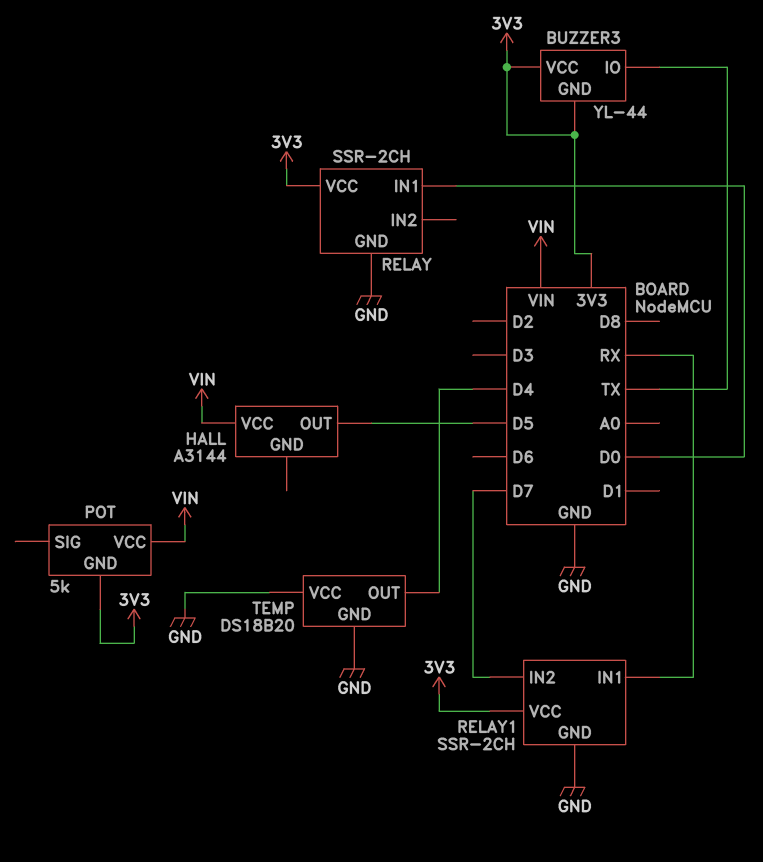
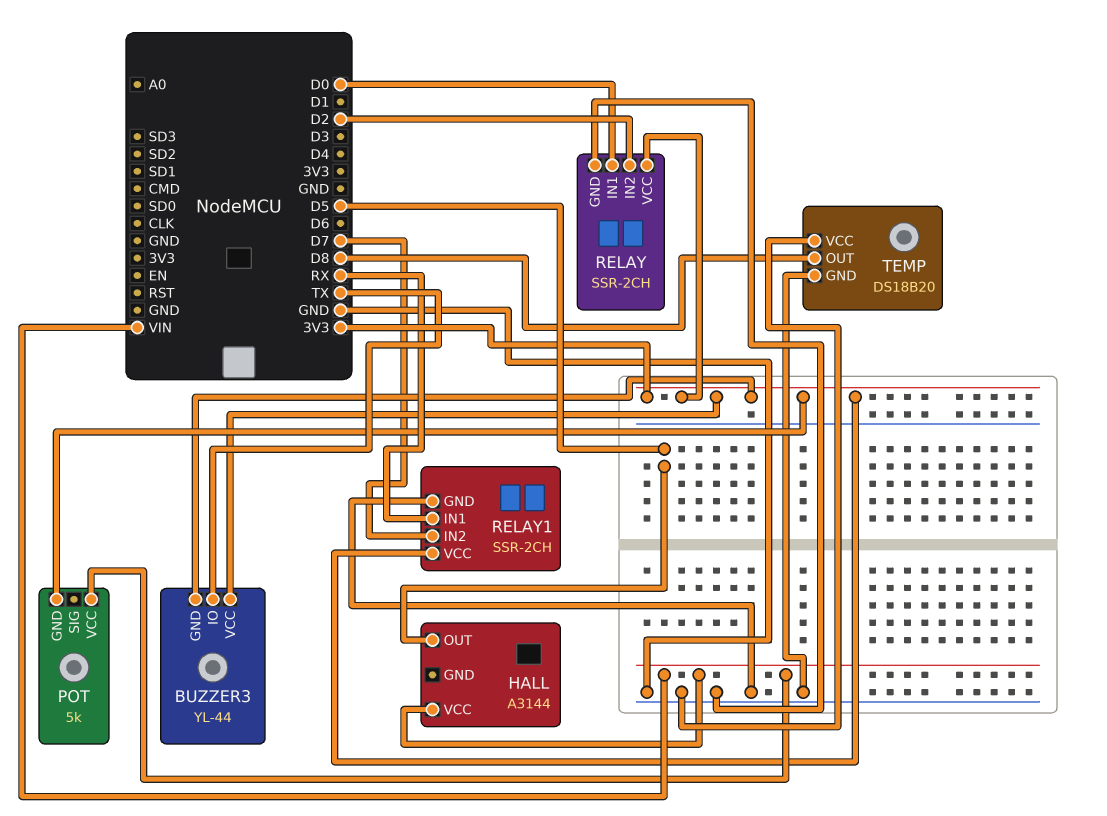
RELAY pin IN2: none -> D2
TEMP pin OUT: D4 -> D8

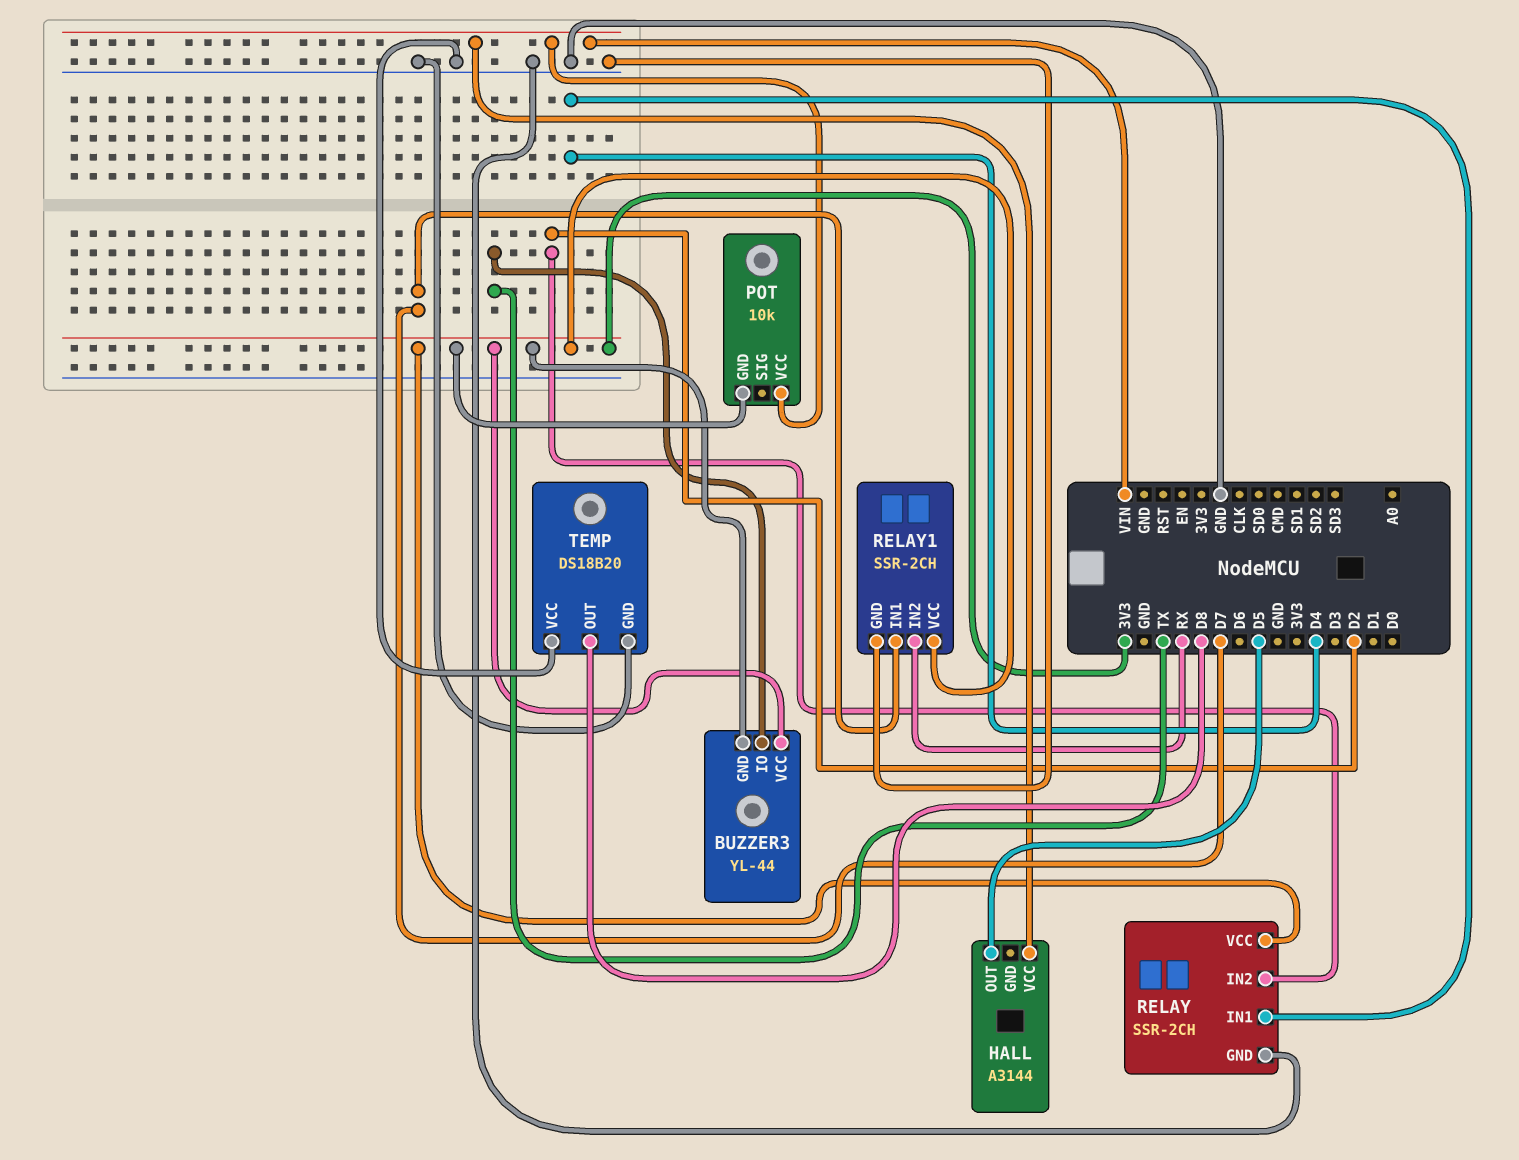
POT: 5k -> 10k
RELAY pin IN1: D0 -> D4
RELAY1 pin IN1: RX -> D7
RELAY1 pin IN2: D7 -> RX

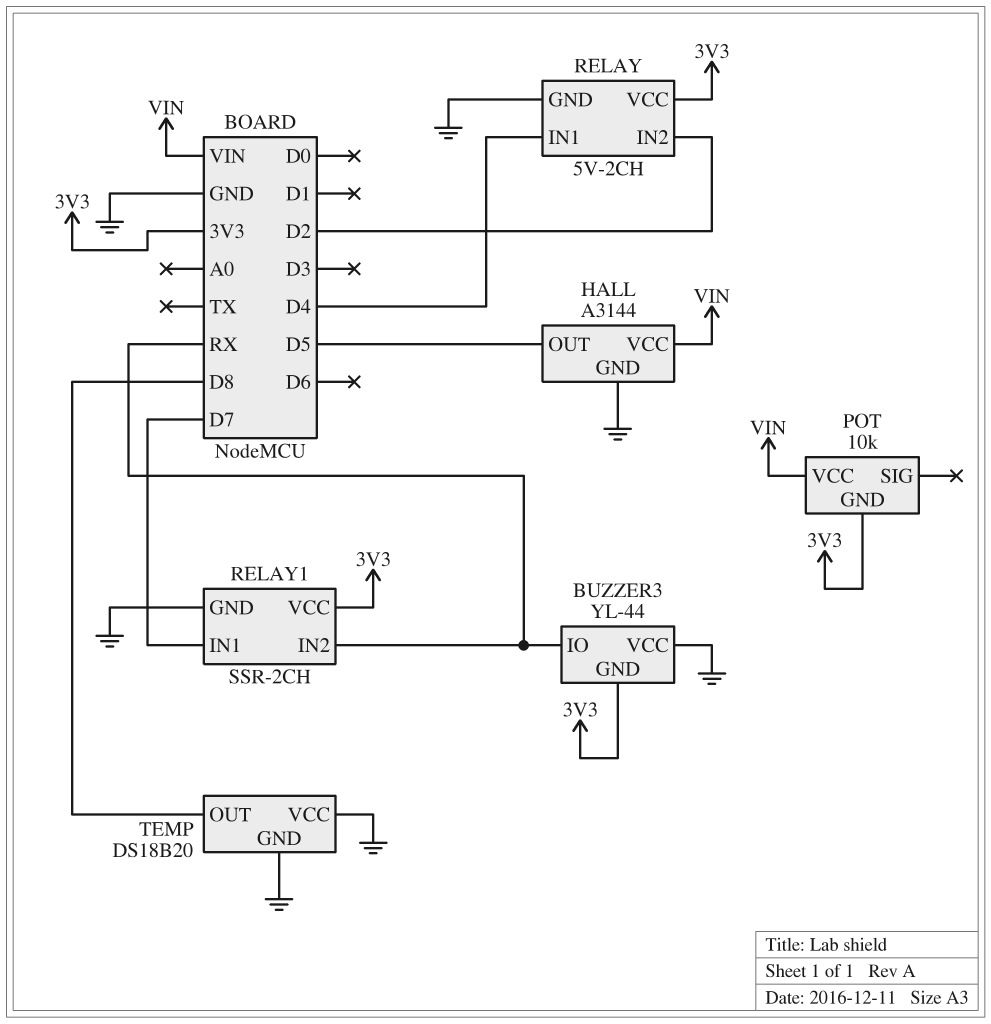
BUZZER3 pin IO: TX -> RX
BUZZER3 pin VCC: 3V3 -> GND
HALL pin GND: none -> GND
RELAY: SSR-2CH -> 5V-2CH

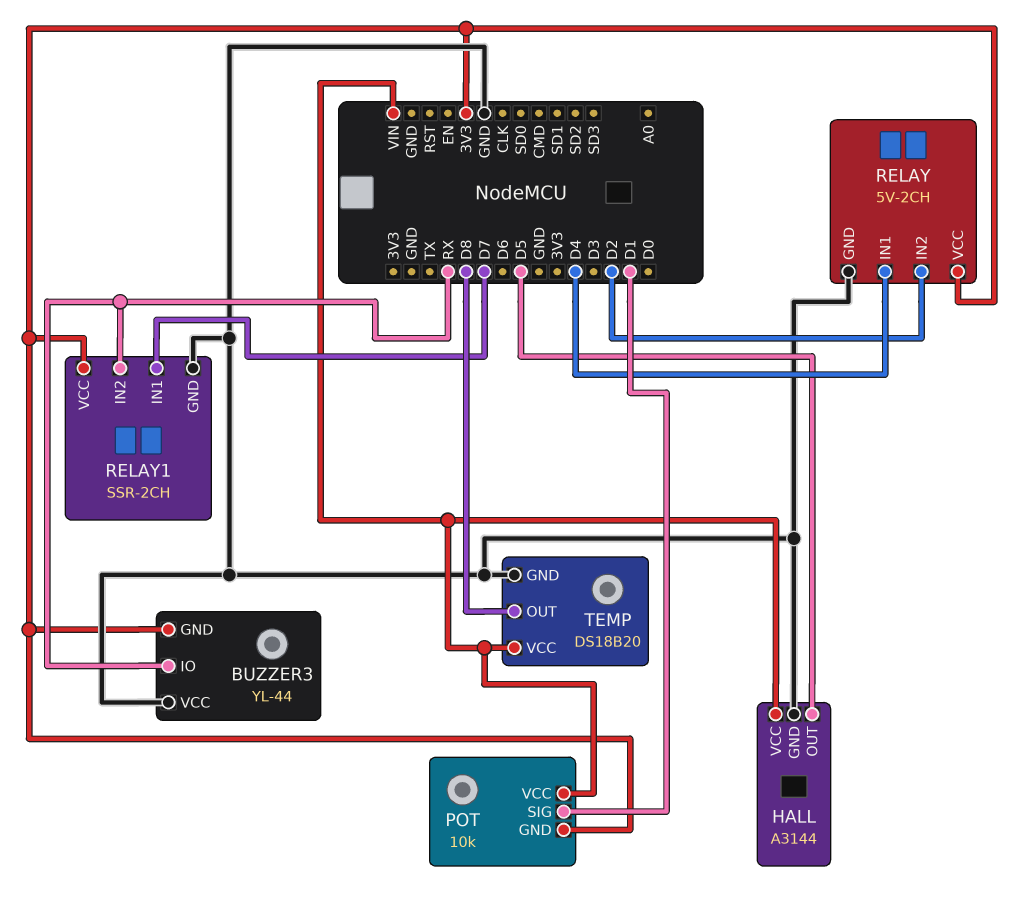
POT pin SIG: none -> D1
TEMP pin VCC: GND -> VIN

